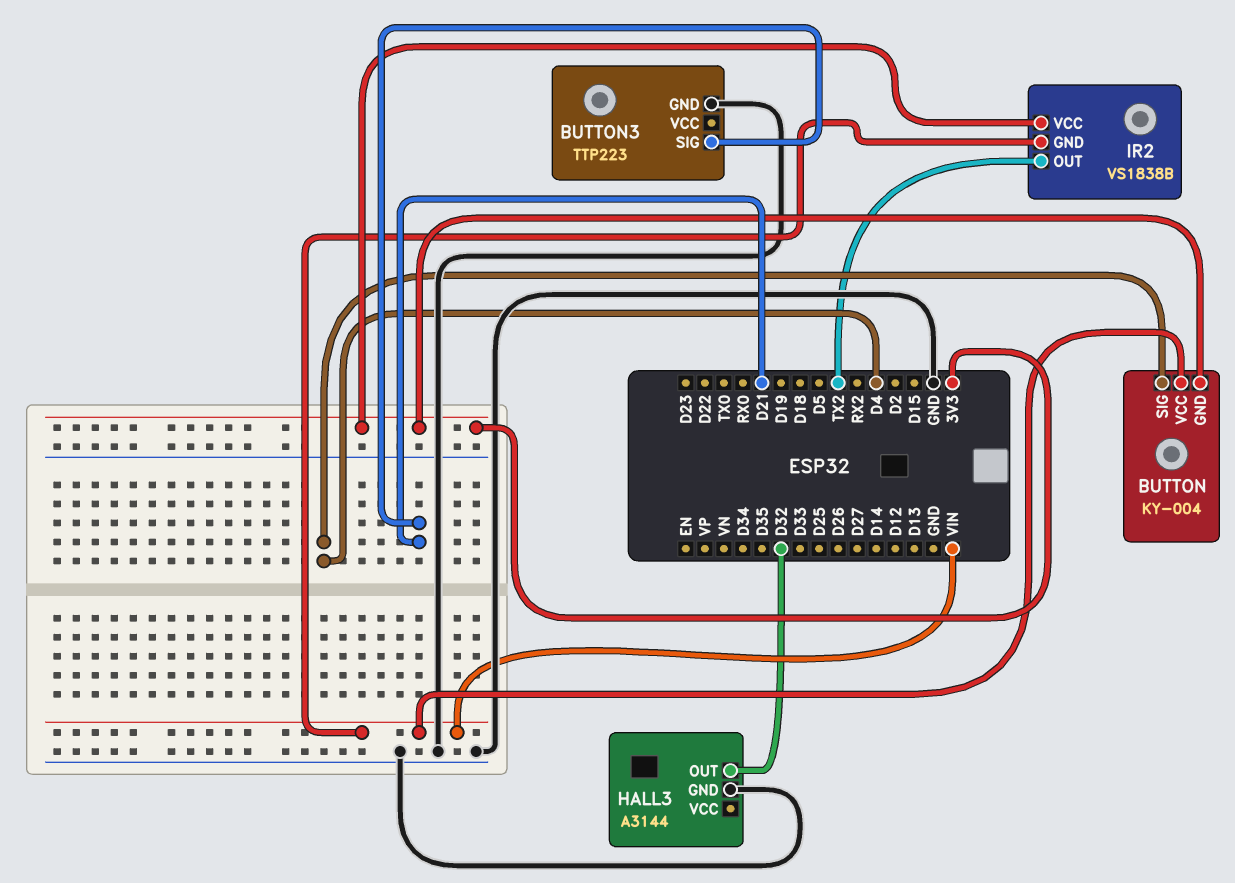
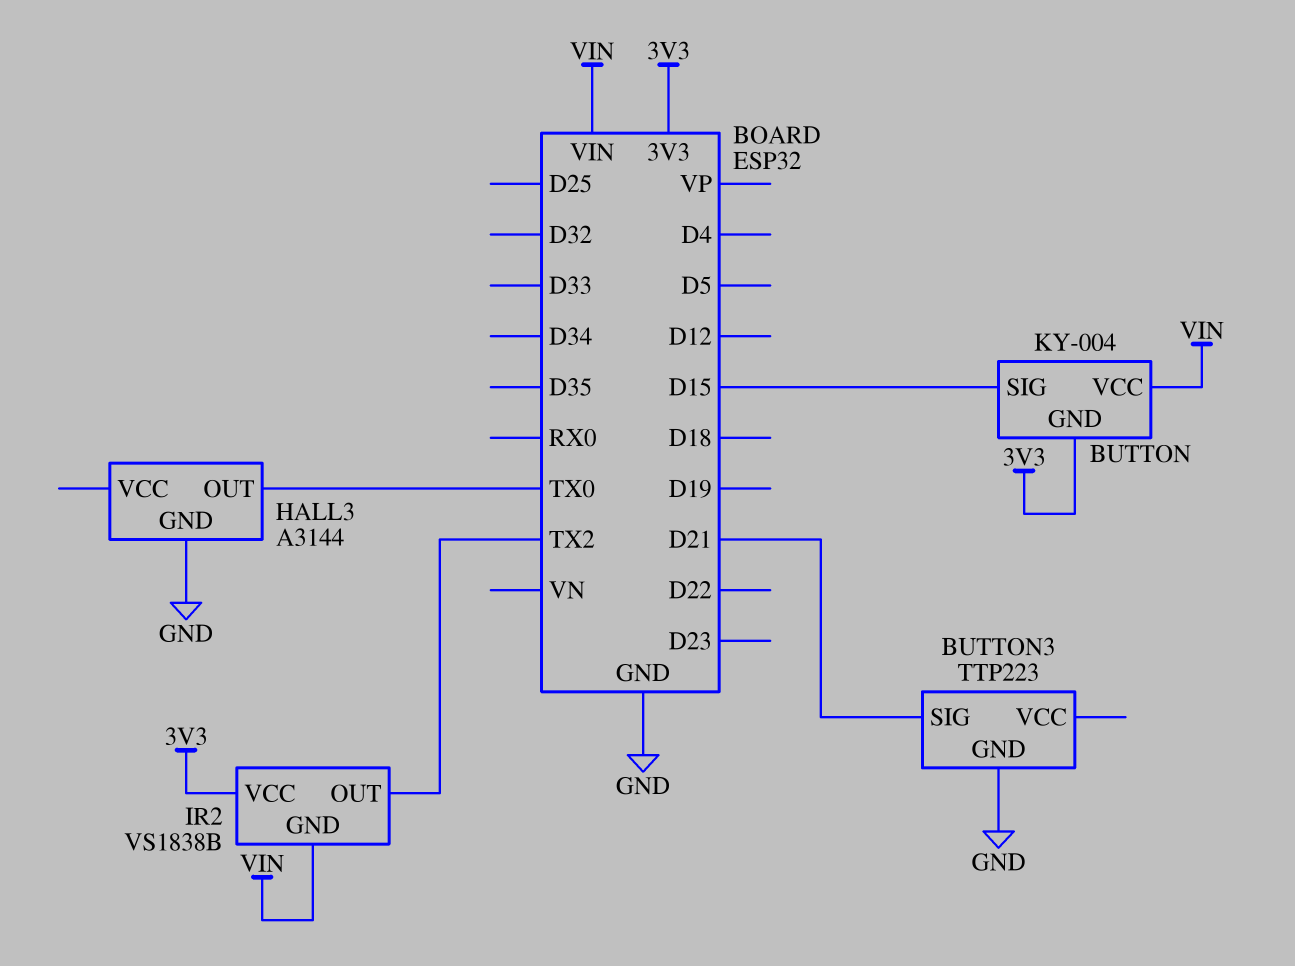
BUTTON pin SIG: D4 -> D15
HALL3 pin OUT: D32 -> TX0

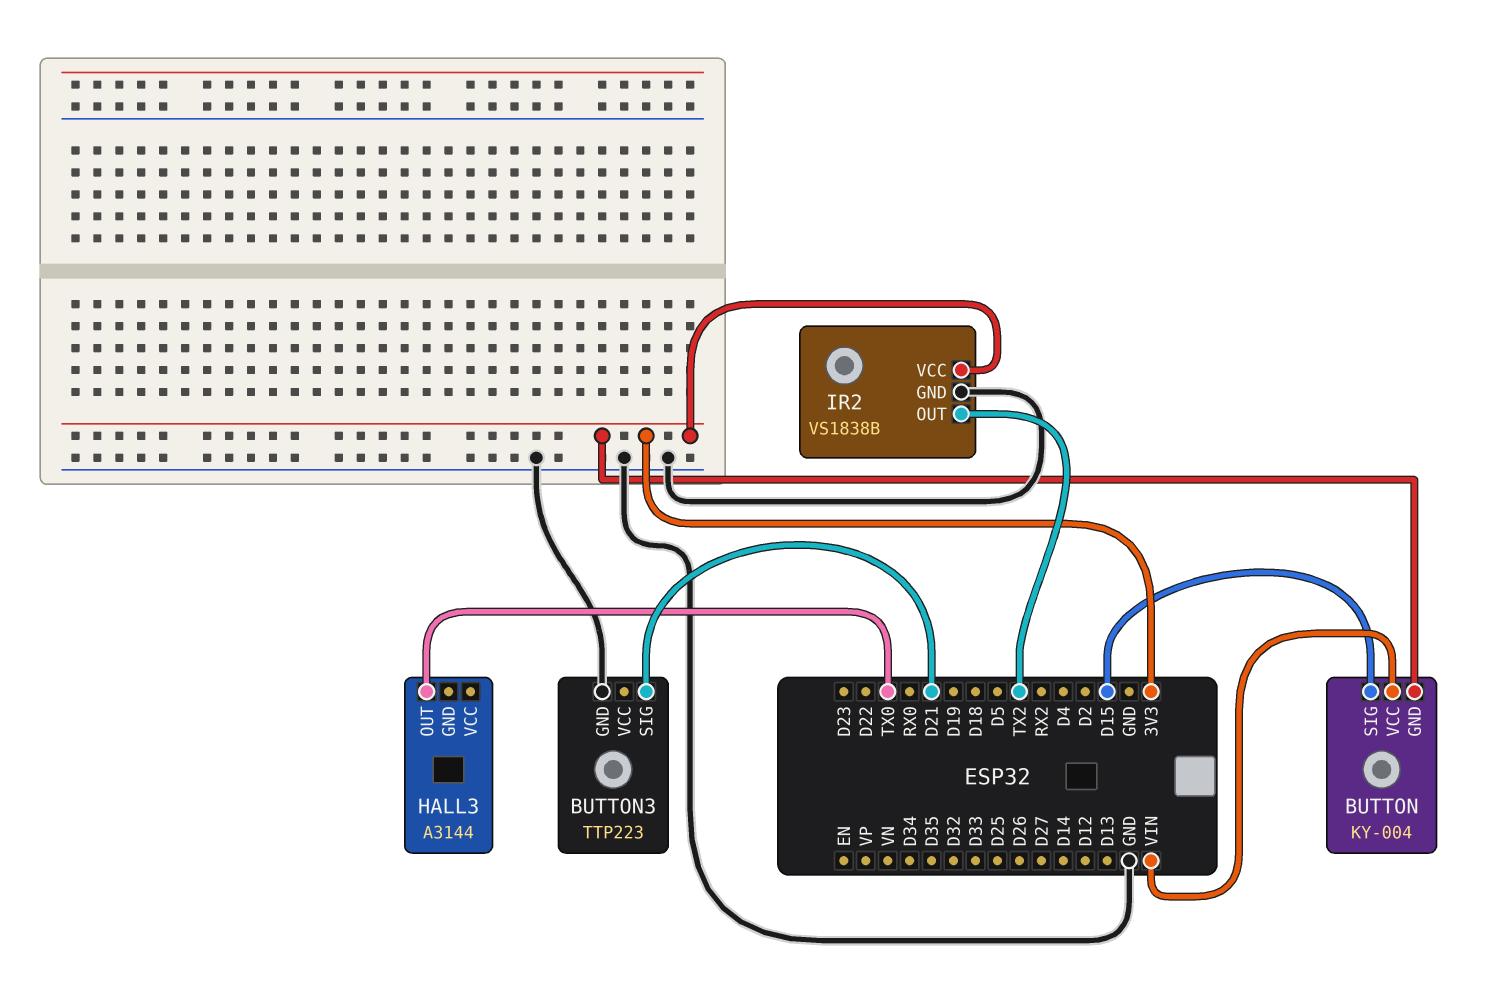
HALL3 pin GND: GND -> none
IR2 pin GND: VIN -> GND

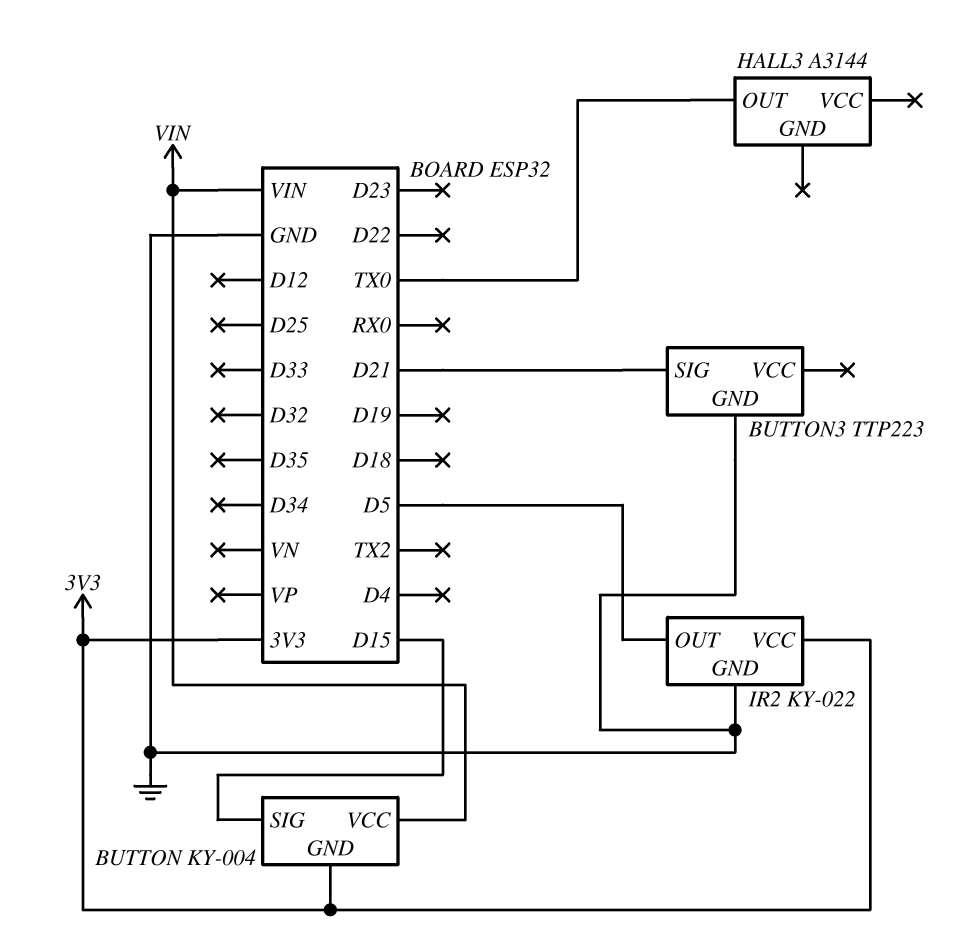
IR2: VS1838B -> KY-022
IR2 pin OUT: TX2 -> D5

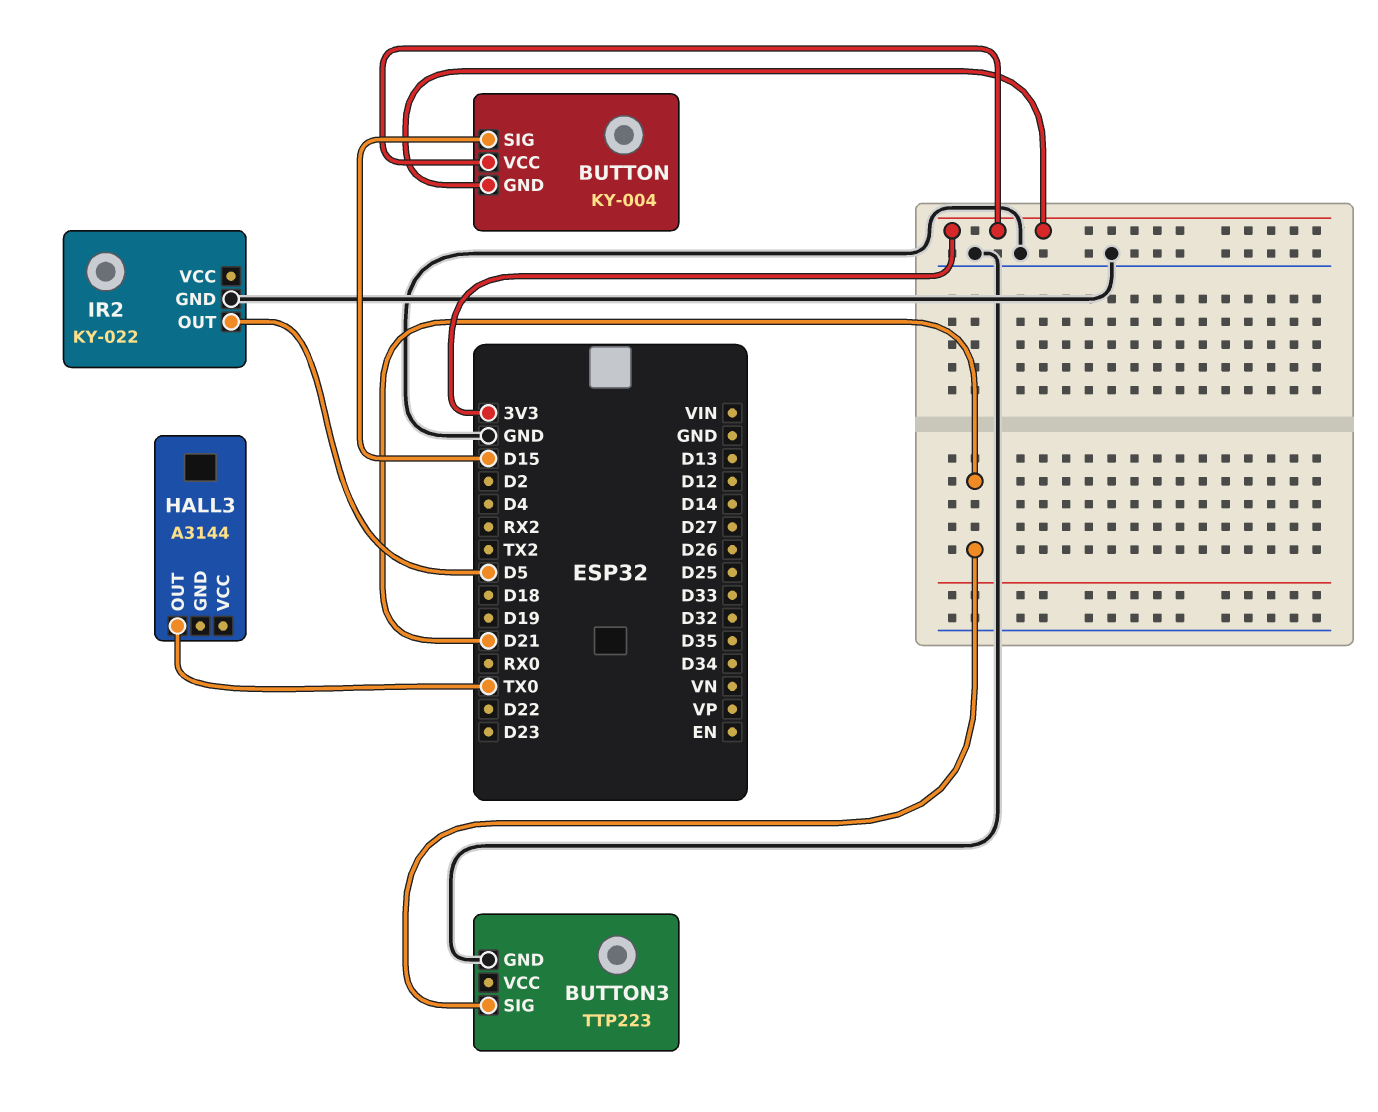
BUTTON pin VCC: VIN -> 3V3
IR2 pin VCC: 3V3 -> none

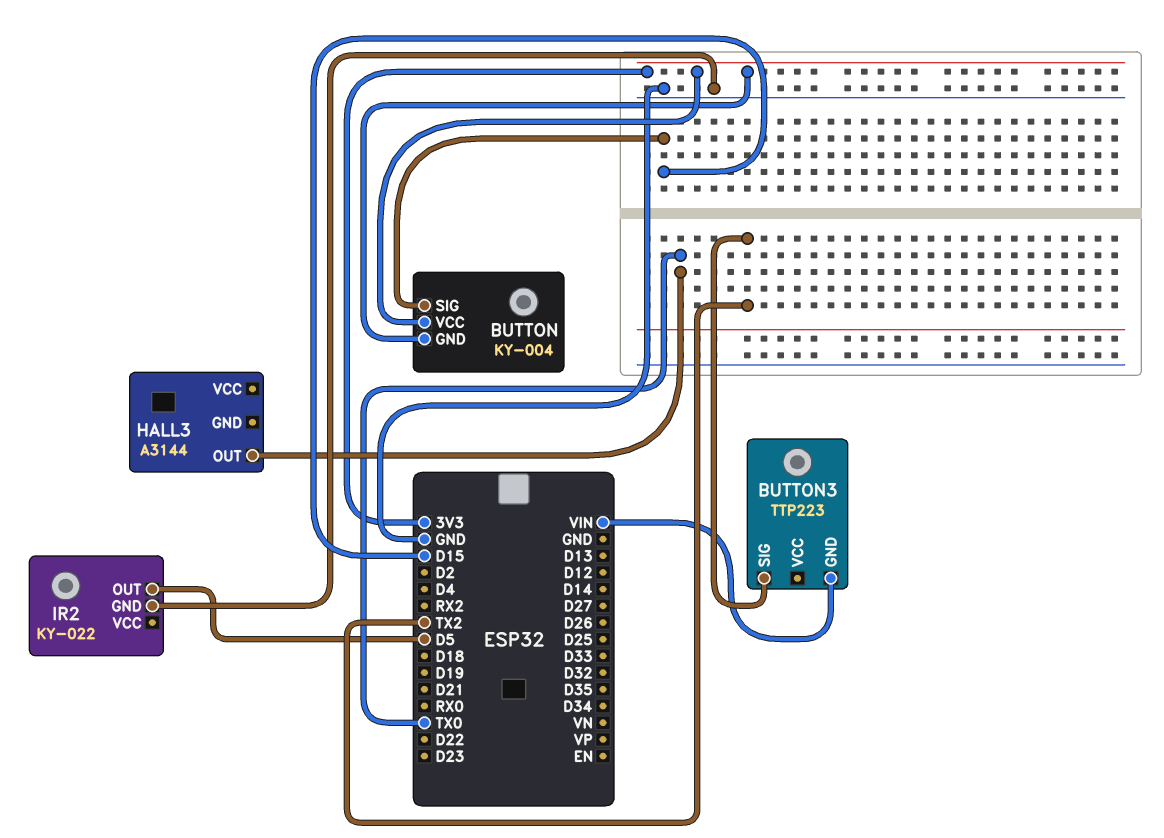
BUTTON3 pin GND: GND -> VIN
BUTTON3 pin SIG: D21 -> TX2

